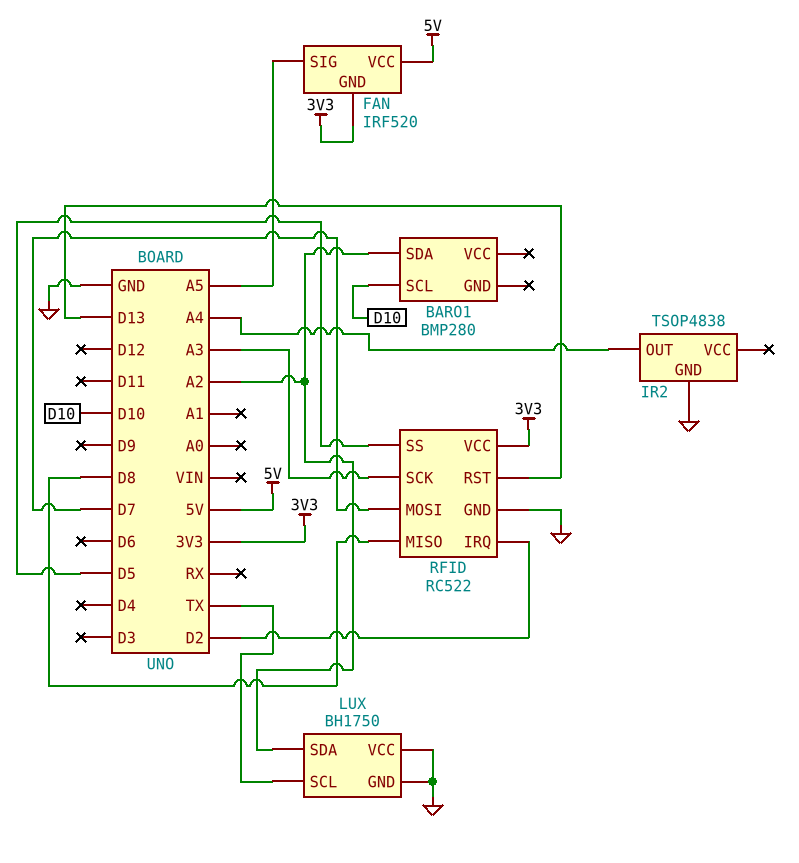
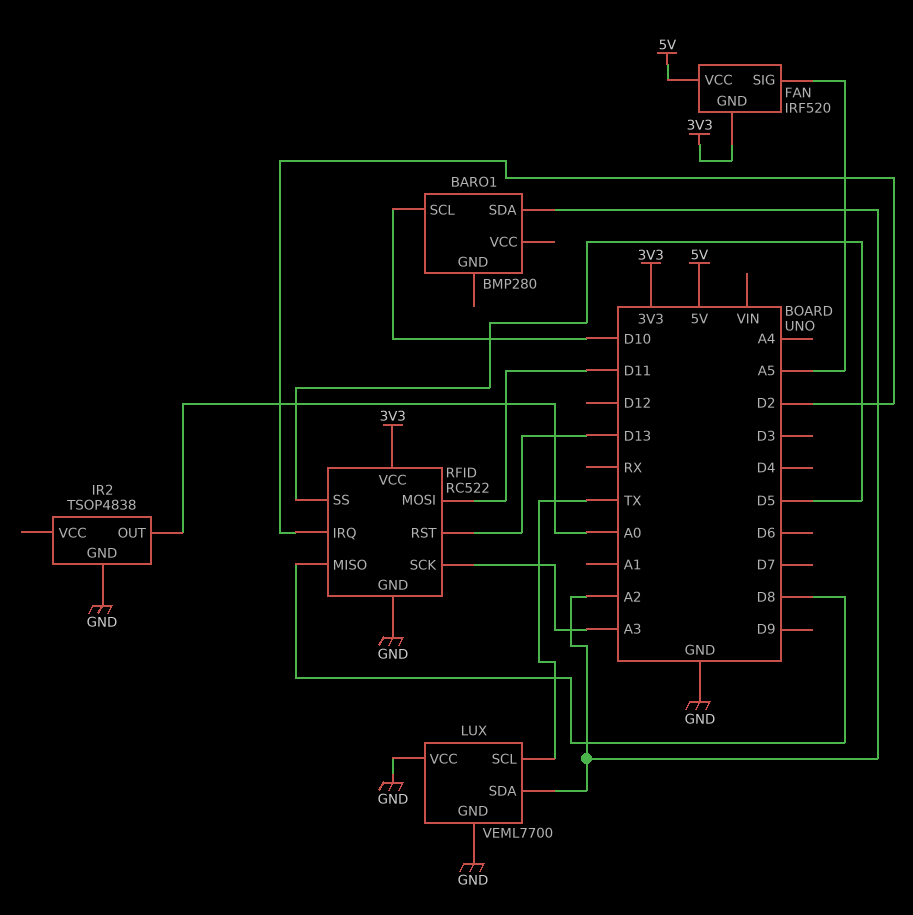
IR2 pin OUT: A4 -> A0
LUX: BH1750 -> VEML7700
RFID pin MOSI: D7 -> D11

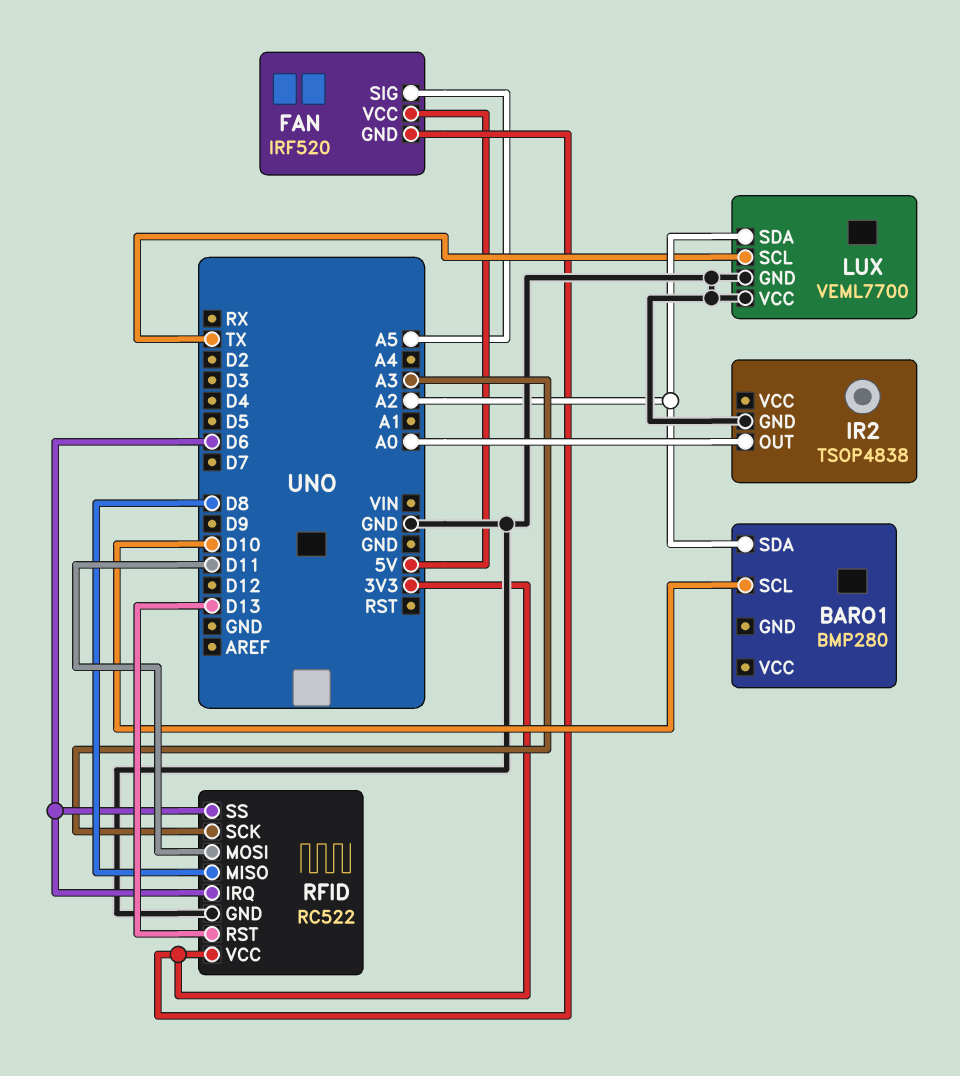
RFID pin IRQ: D2 -> D6
RFID pin SS: D5 -> D6

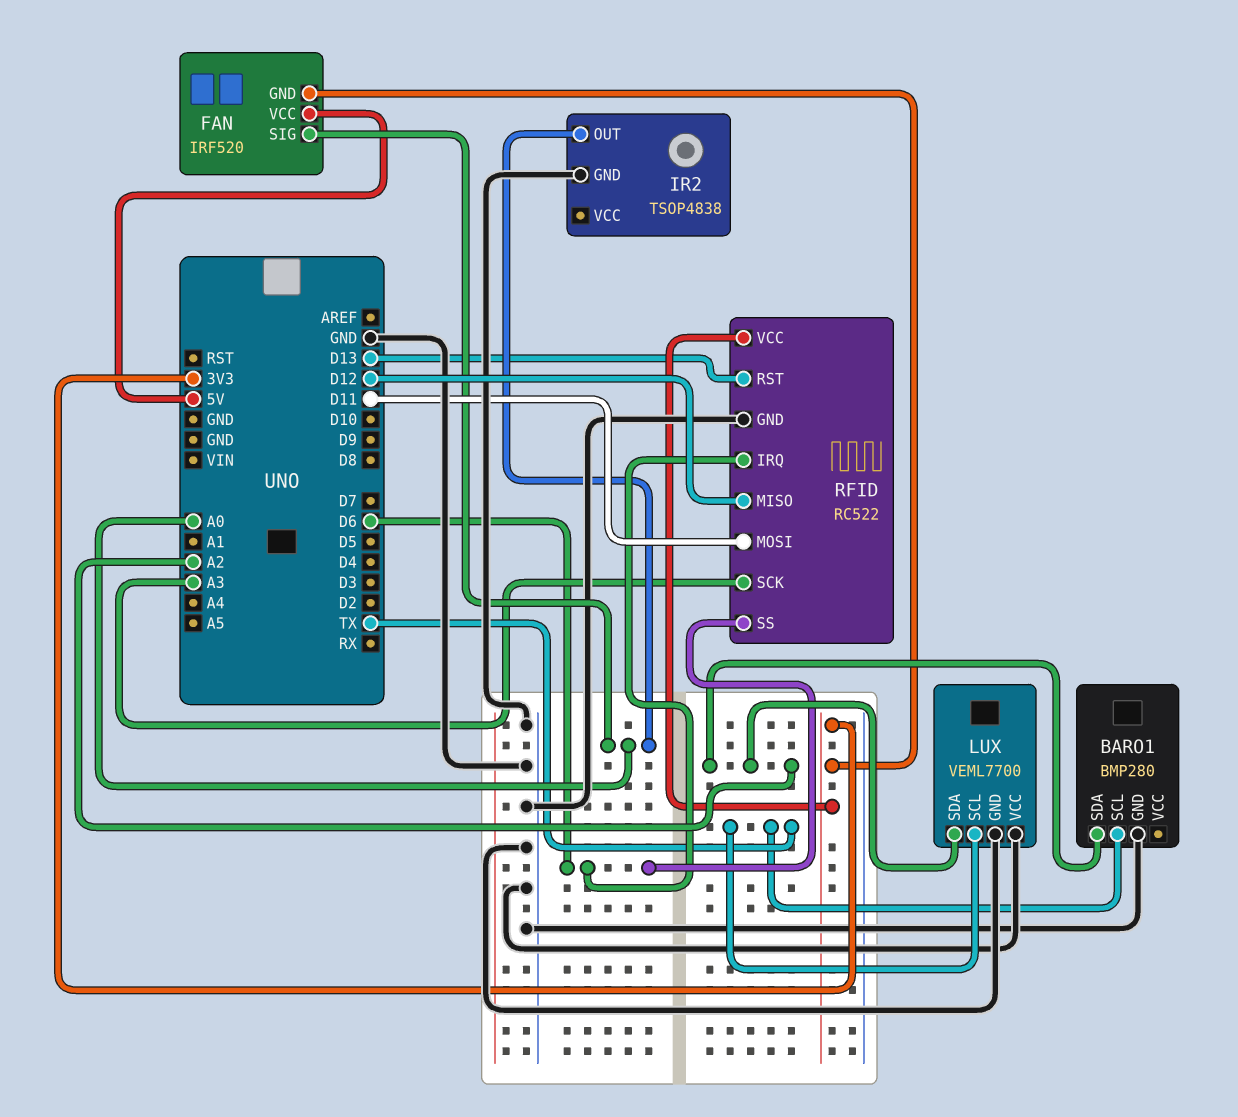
BARO1 pin GND: none -> GND
BARO1 pin SCL: D10 -> TX
FAN pin SIG: A5 -> A0
RFID pin MISO: D8 -> D12

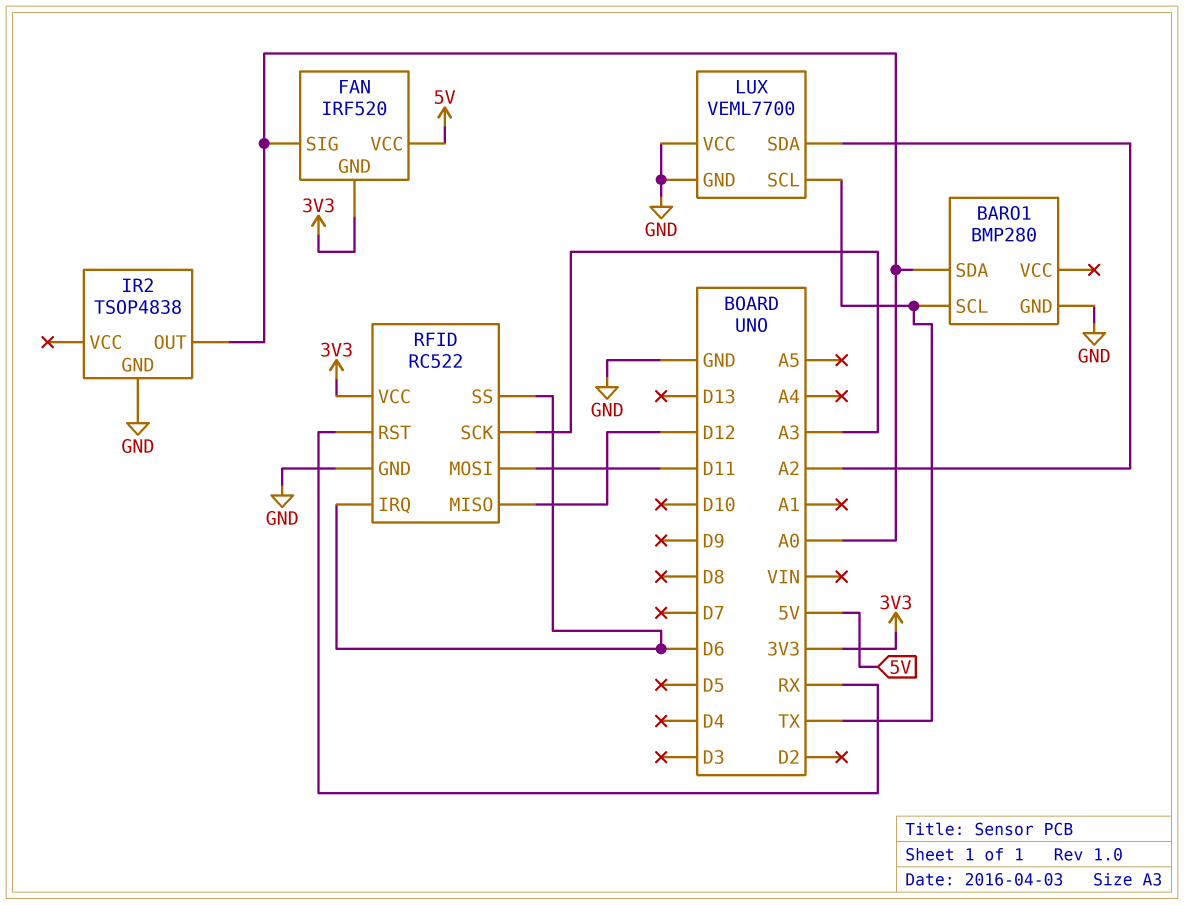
BARO1 pin SDA: A2 -> A0
RFID pin RST: D13 -> RX

